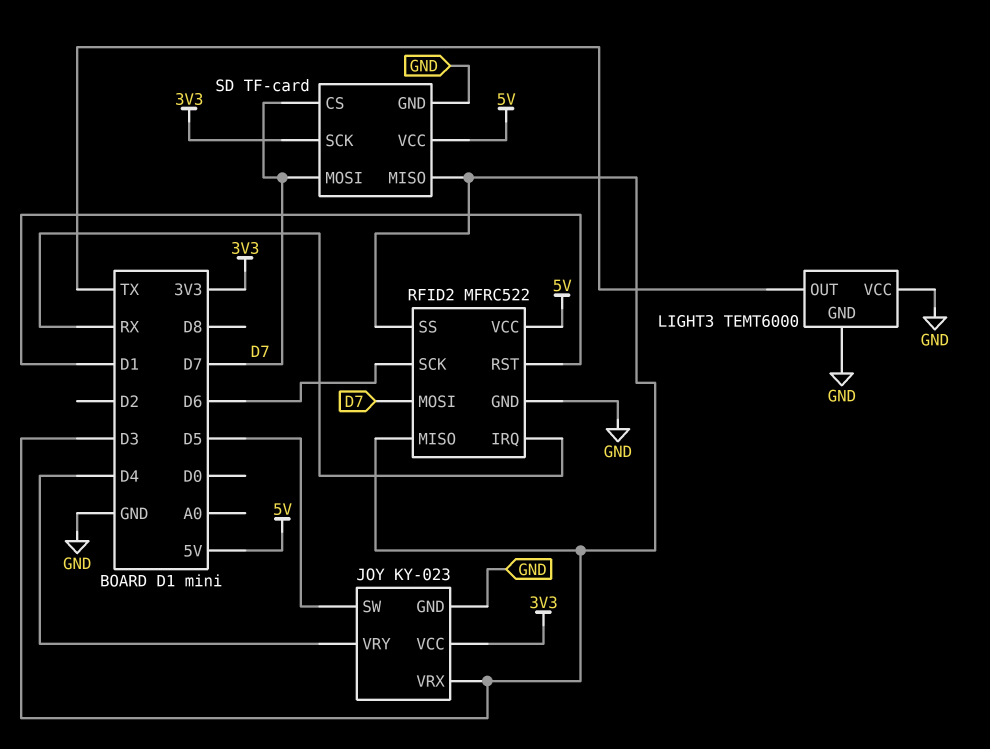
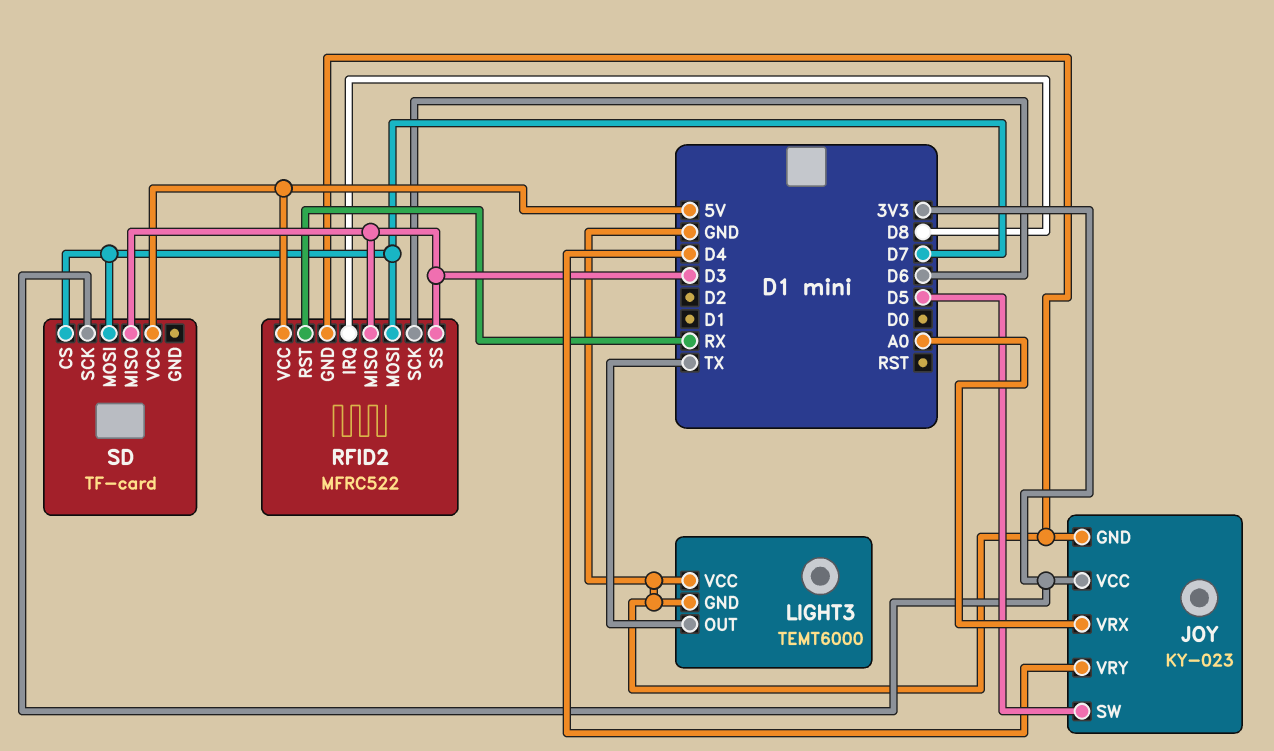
JOY pin VRX: D3 -> A0
RFID2 pin IRQ: RX -> D8
RFID2 pin RST: D1 -> RX
SD pin GND: GND -> none

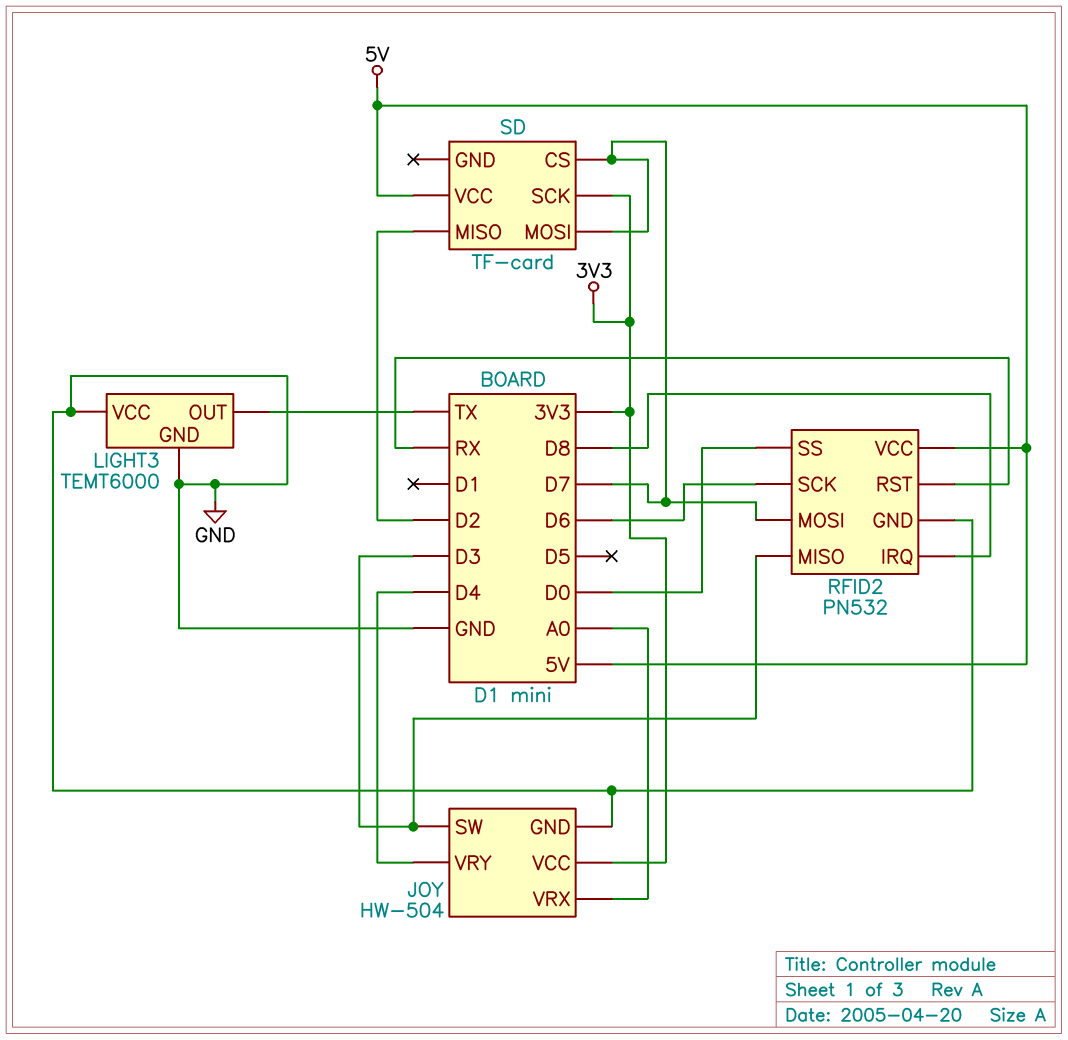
JOY: KY-023 -> HW-504
JOY pin SW: D5 -> D3
RFID2: MFRC522 -> PN532
RFID2 pin SS: D3 -> D0
SD pin MISO: D3 -> D2

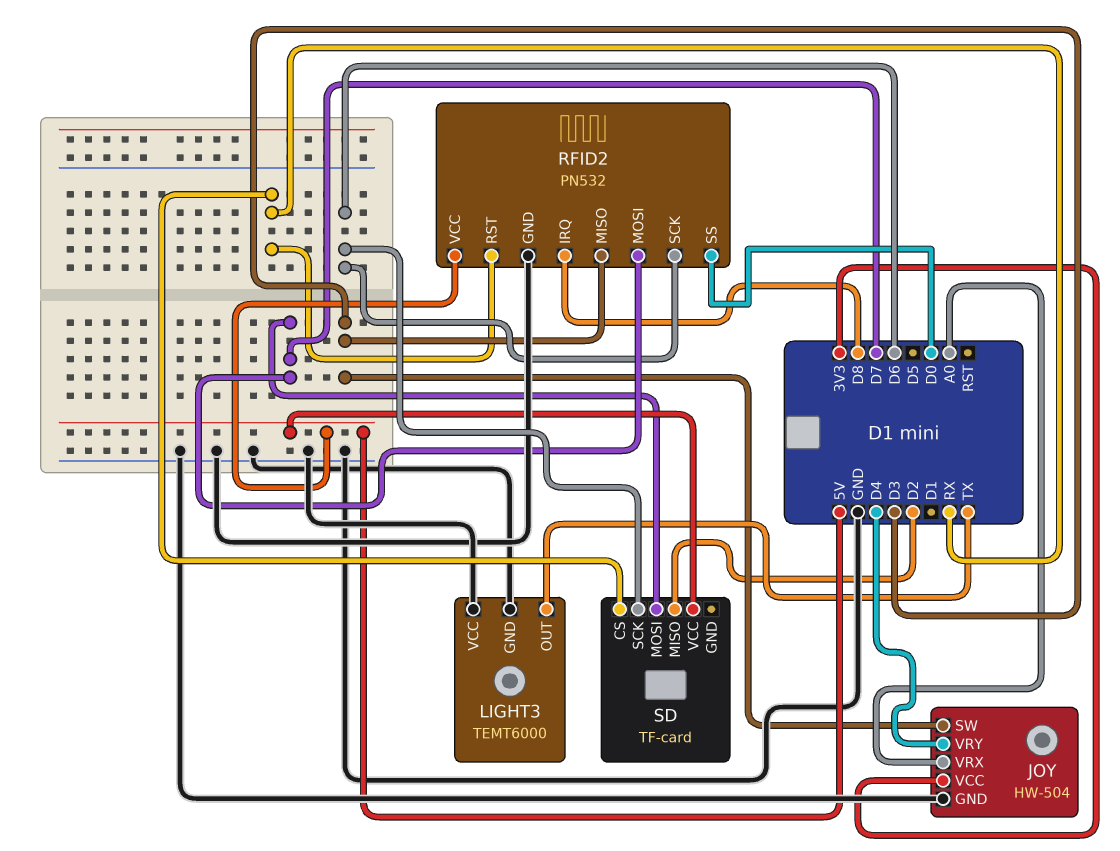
SD pin CS: D7 -> RX
SD pin SCK: 3V3 -> D6

